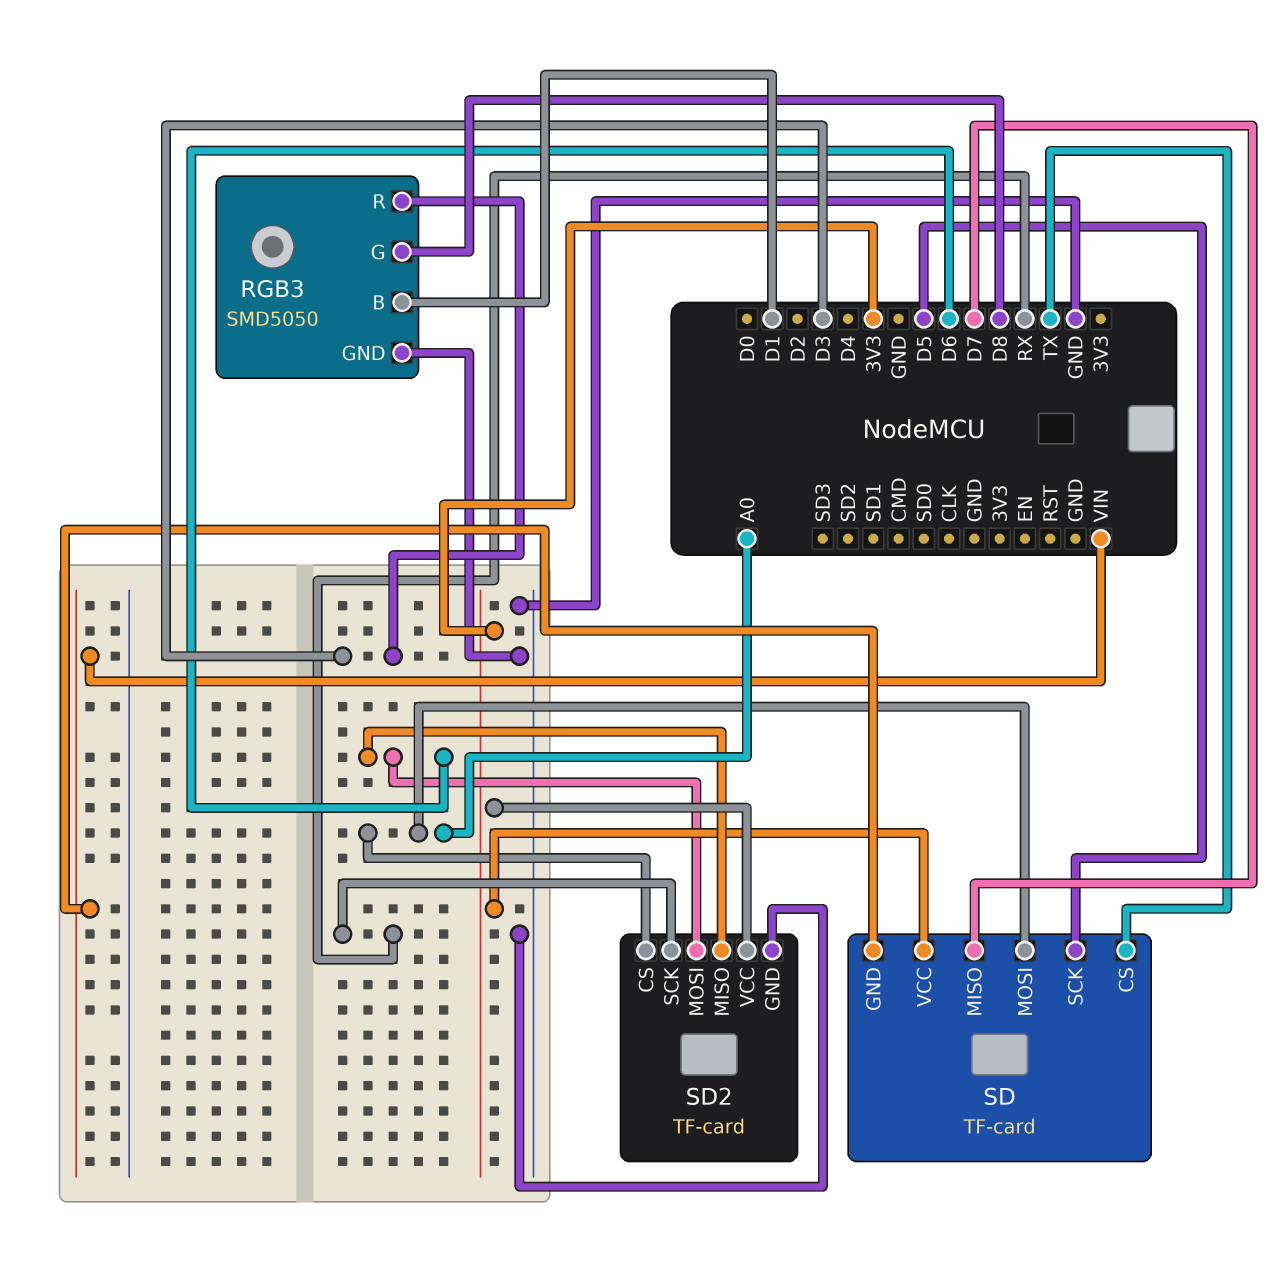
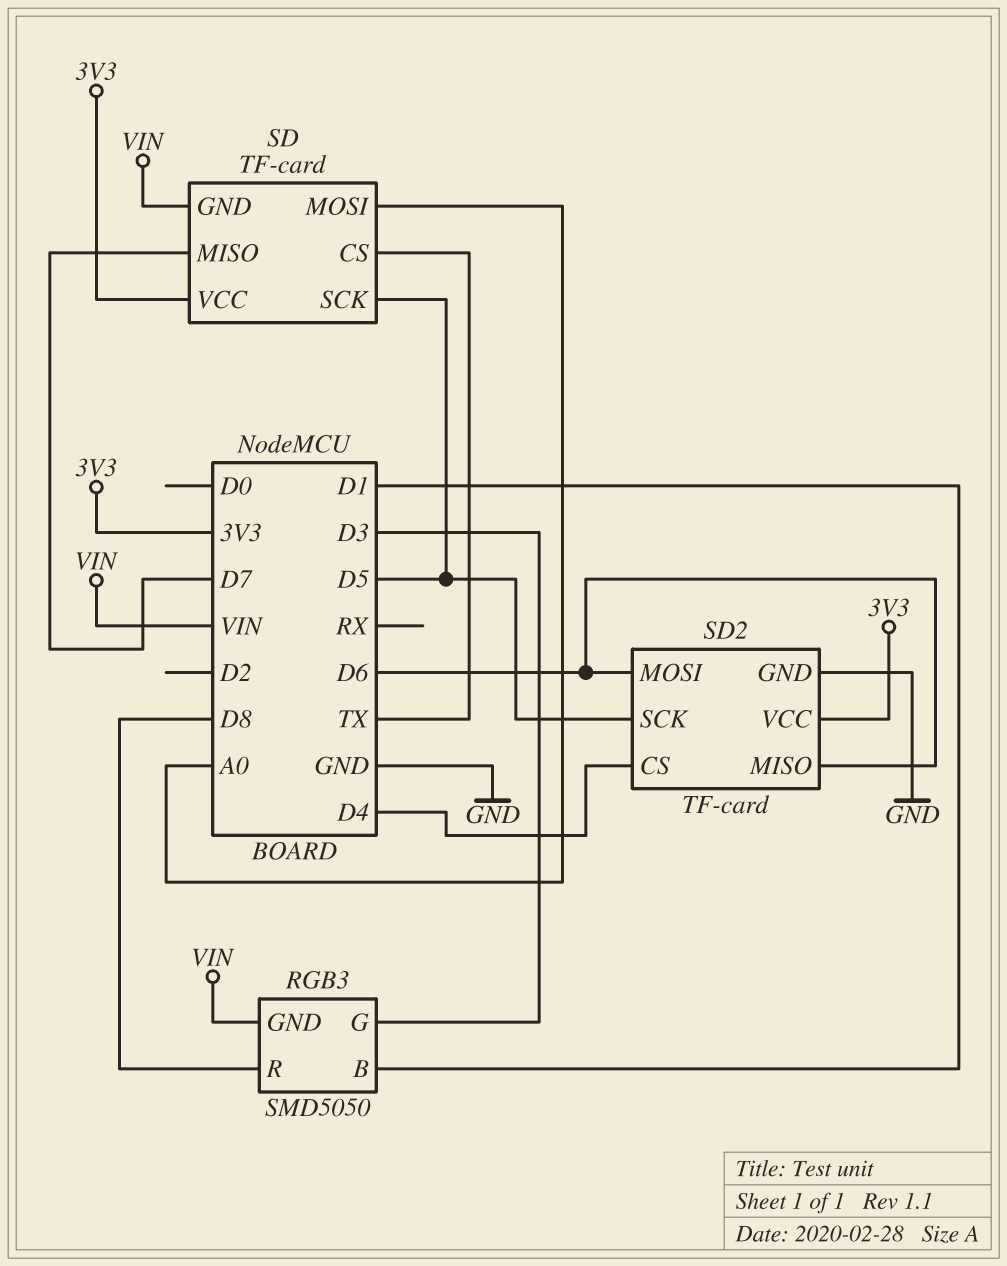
RGB3 pin G: D8 -> D3
RGB3 pin GND: GND -> VIN
RGB3 pin R: D3 -> D8
SD2 pin CS: A0 -> D4
SD2 pin SCK: RX -> D5

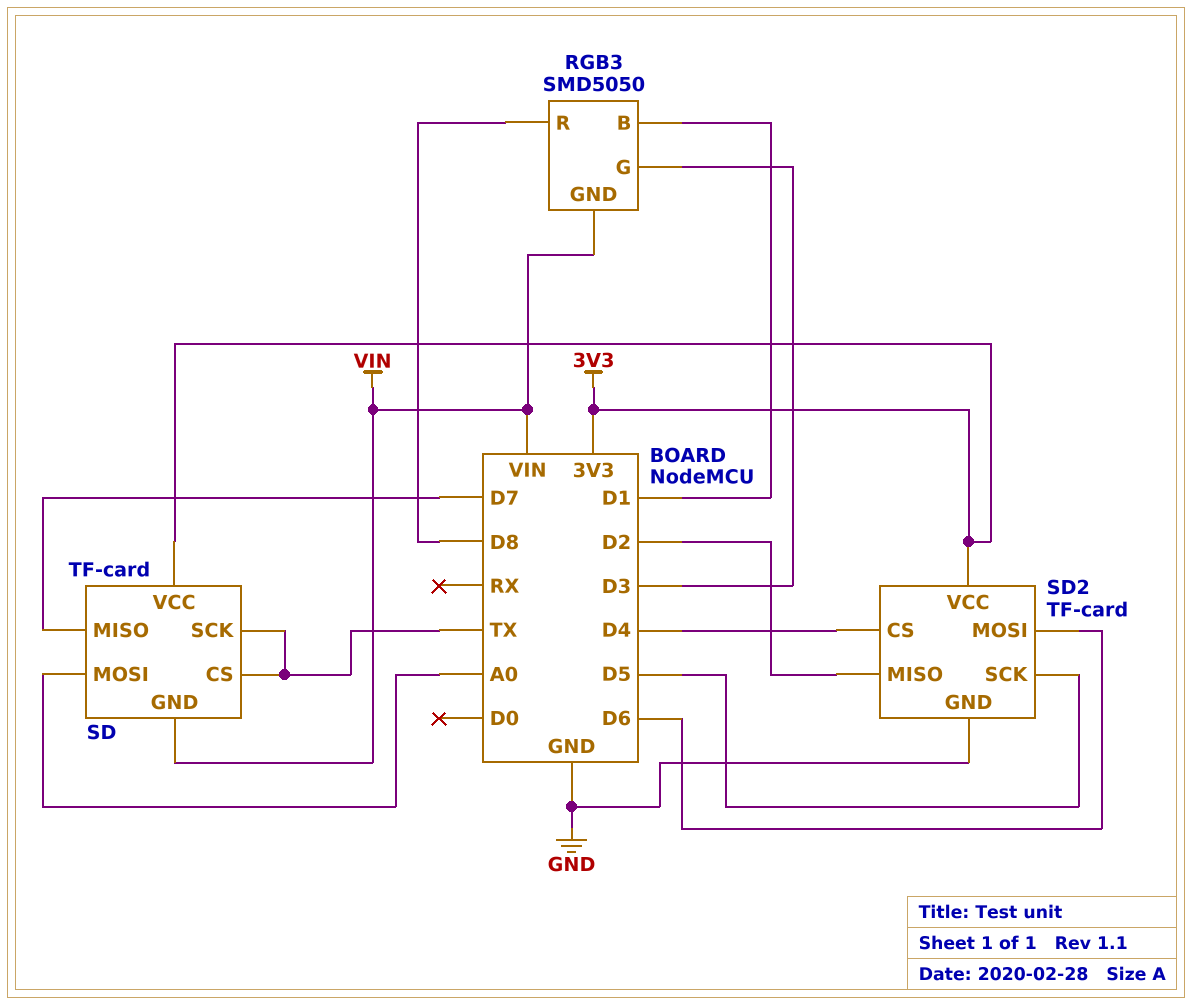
SD pin SCK: D5 -> TX
SD2 pin MISO: D6 -> D2

